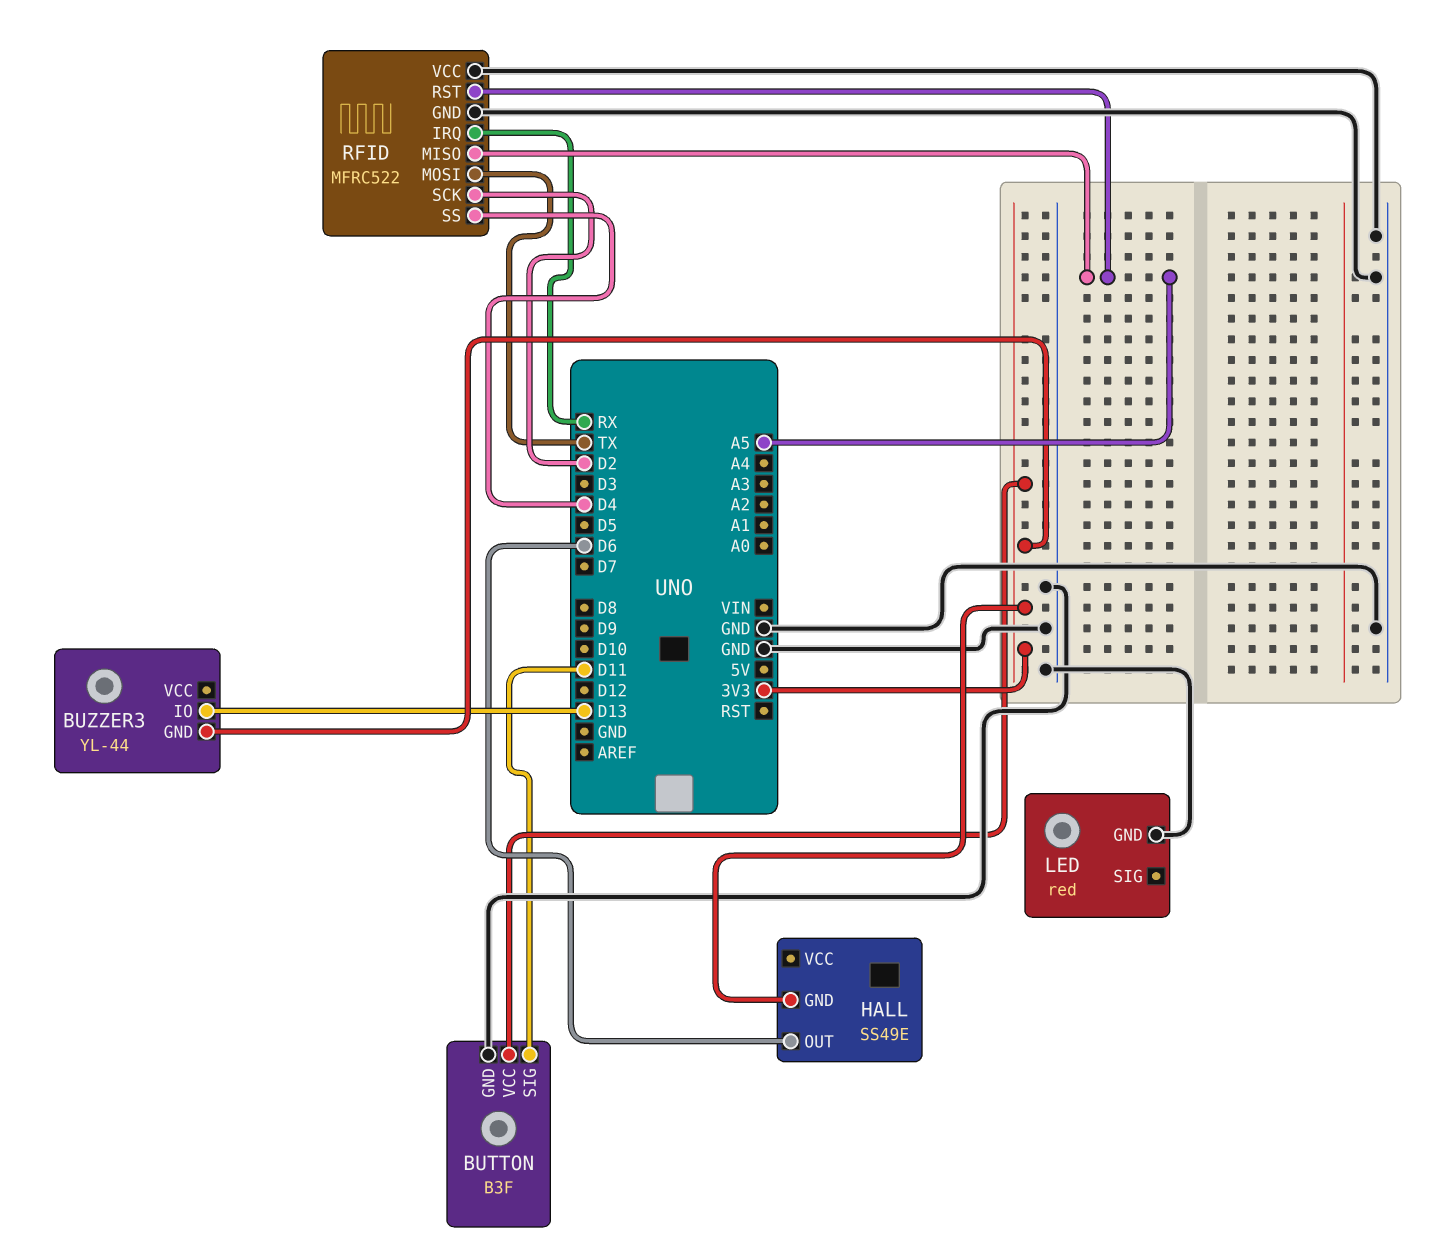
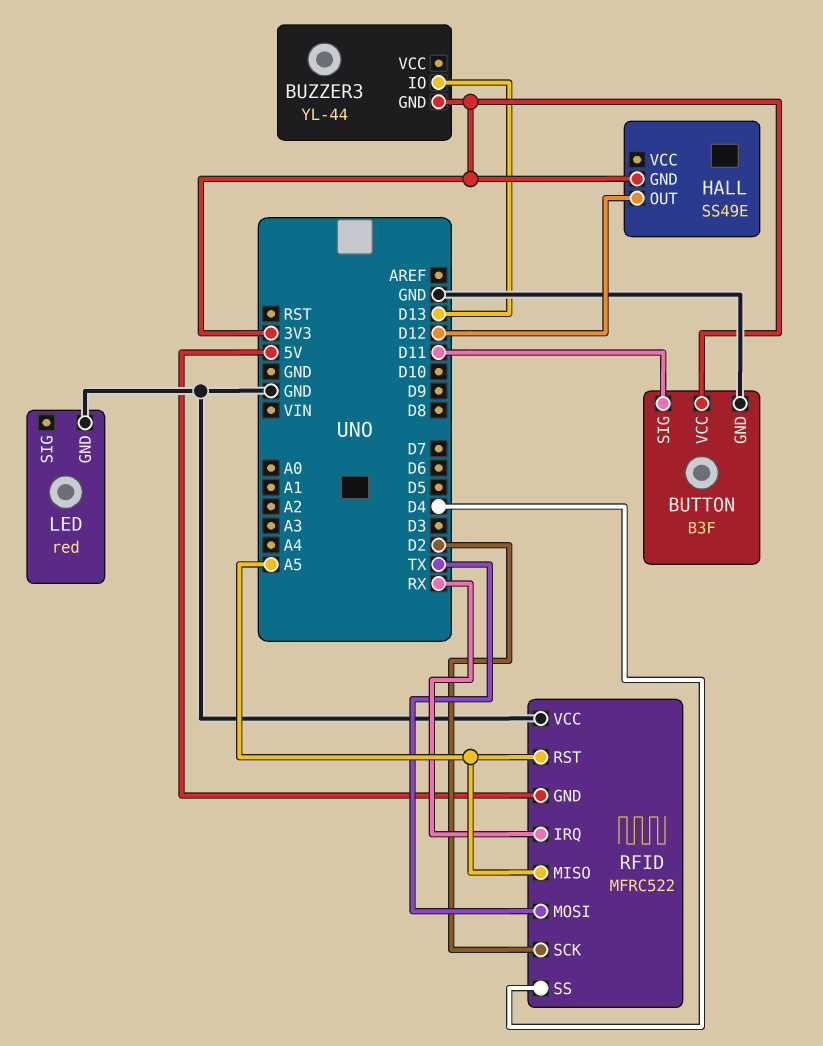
HALL pin OUT: D6 -> D12
RFID pin GND: GND -> 5V

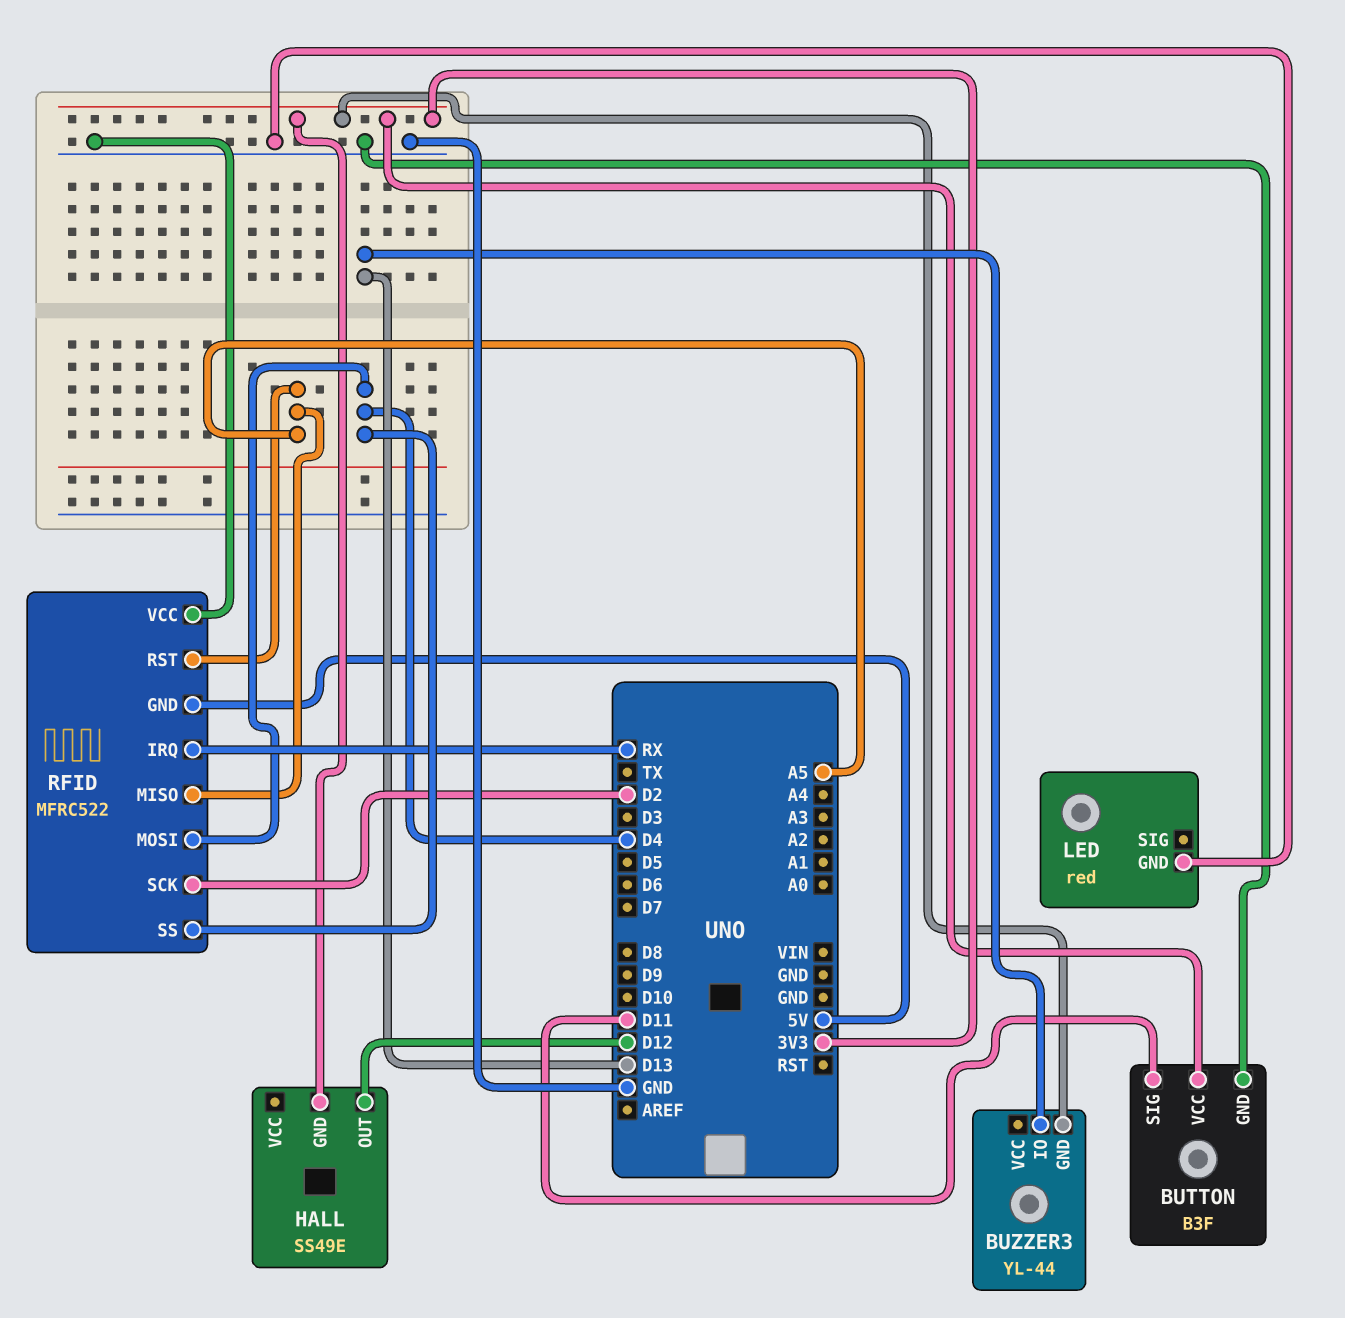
RFID pin MOSI: TX -> D4

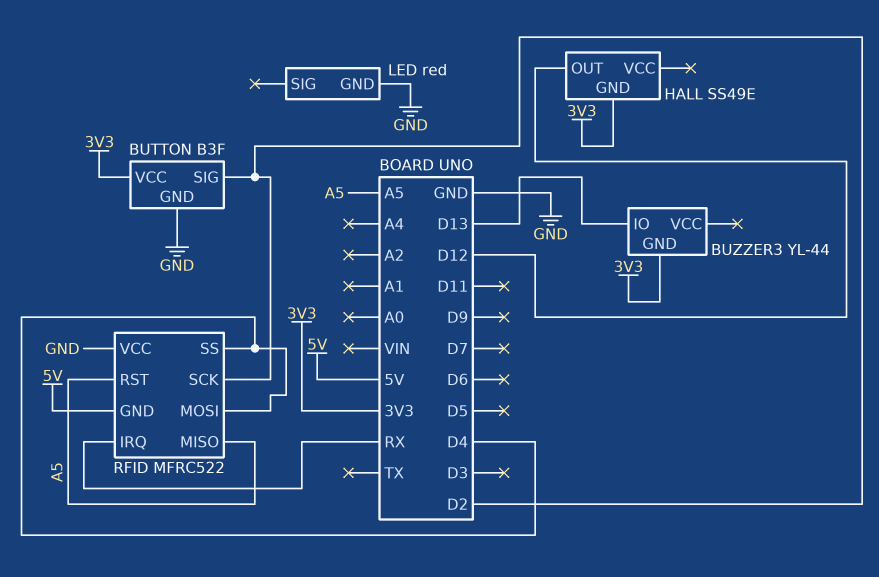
BUTTON pin SIG: D11 -> D2

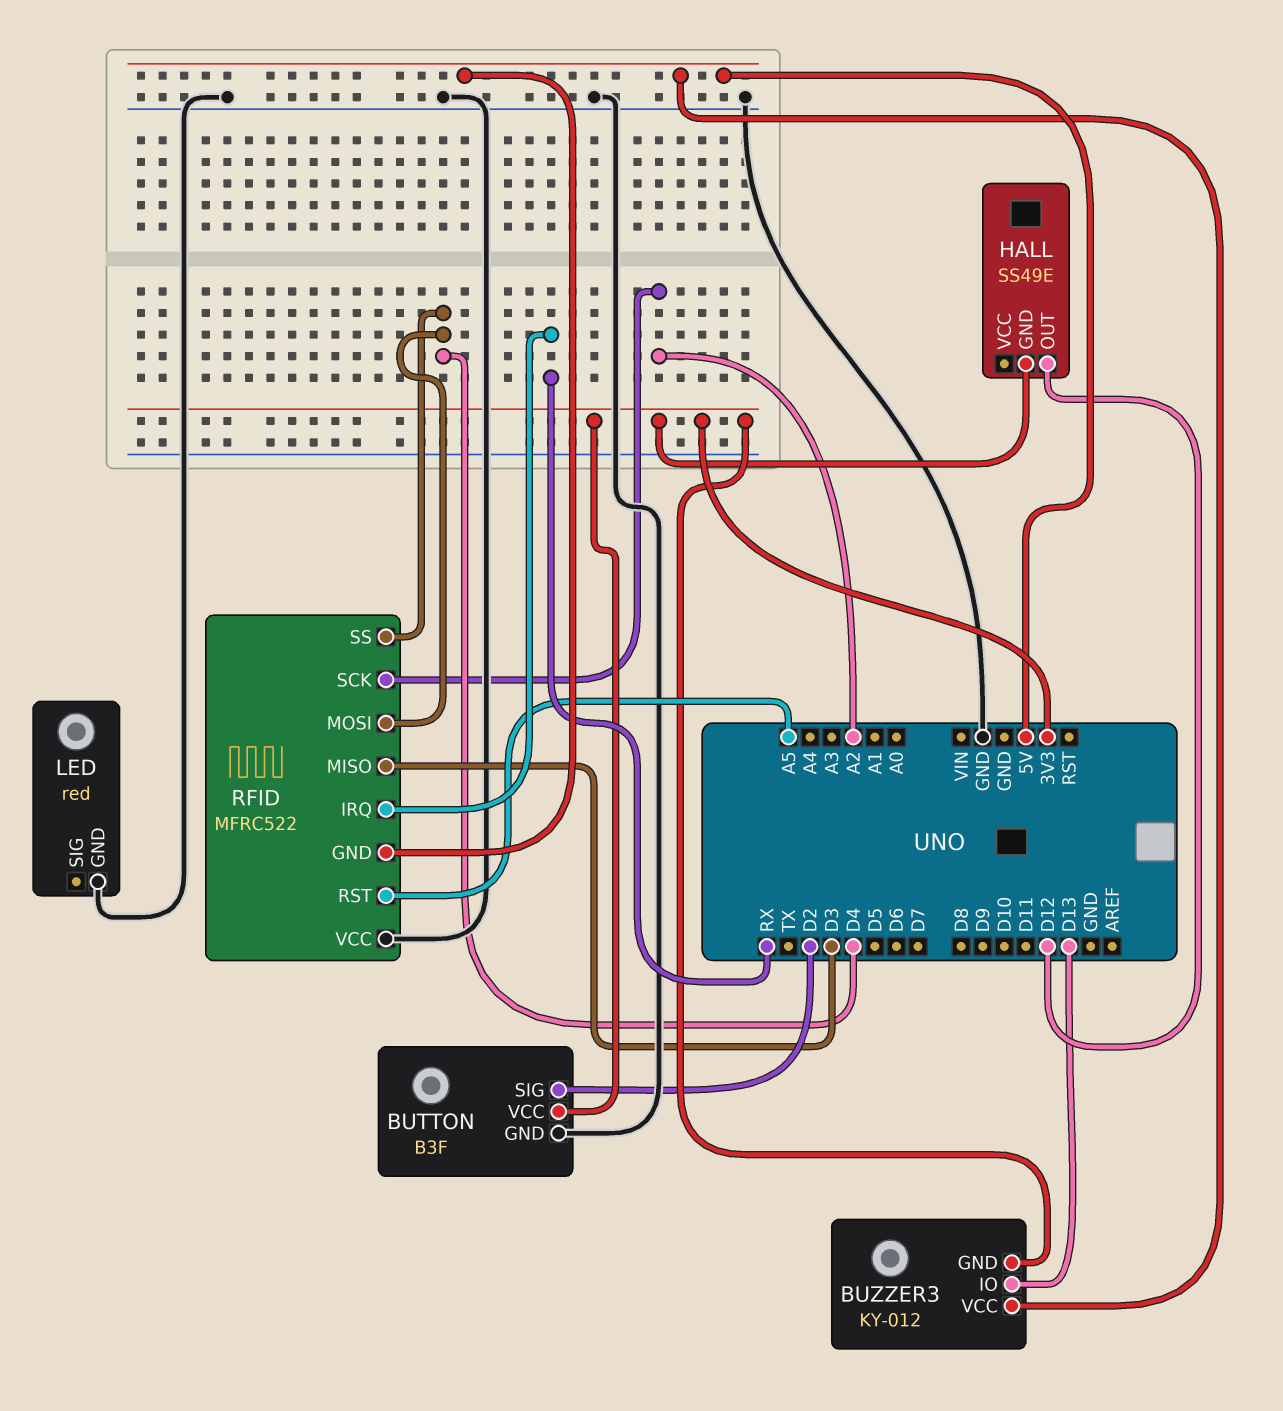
BUZZER3: YL-44 -> KY-012
BUZZER3 pin VCC: none -> 5V
RFID pin MISO: A5 -> D3
RFID pin SCK: D2 -> A2

